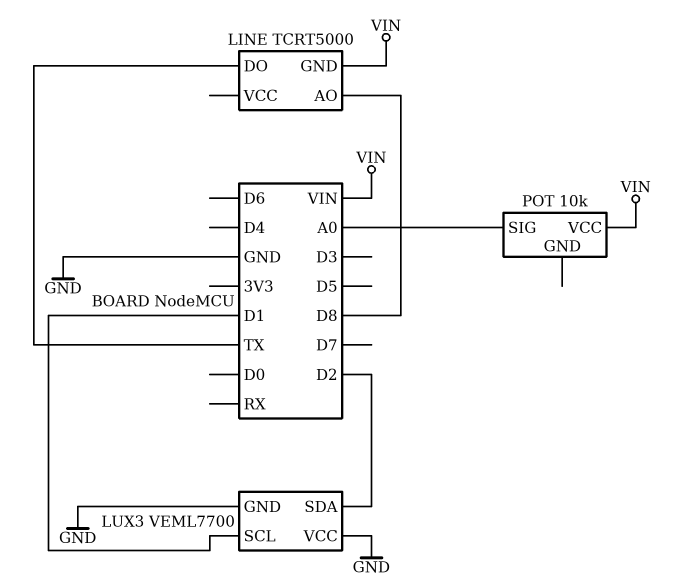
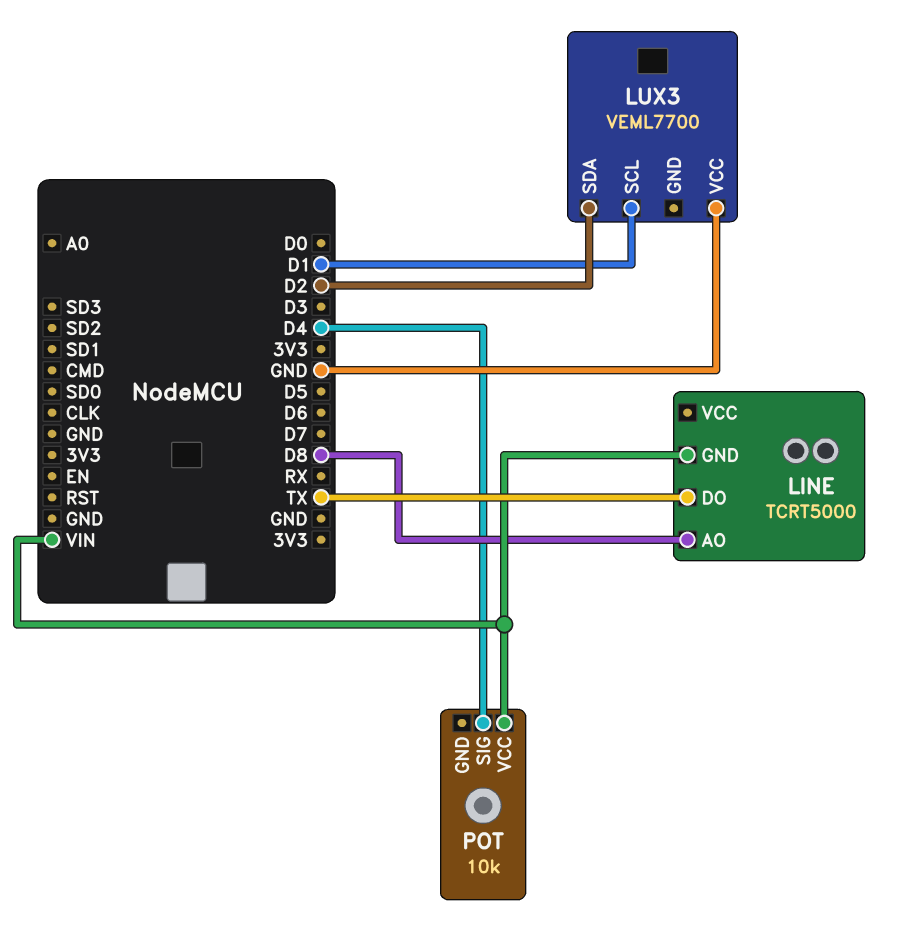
LUX3 pin GND: GND -> none
POT pin SIG: A0 -> D4

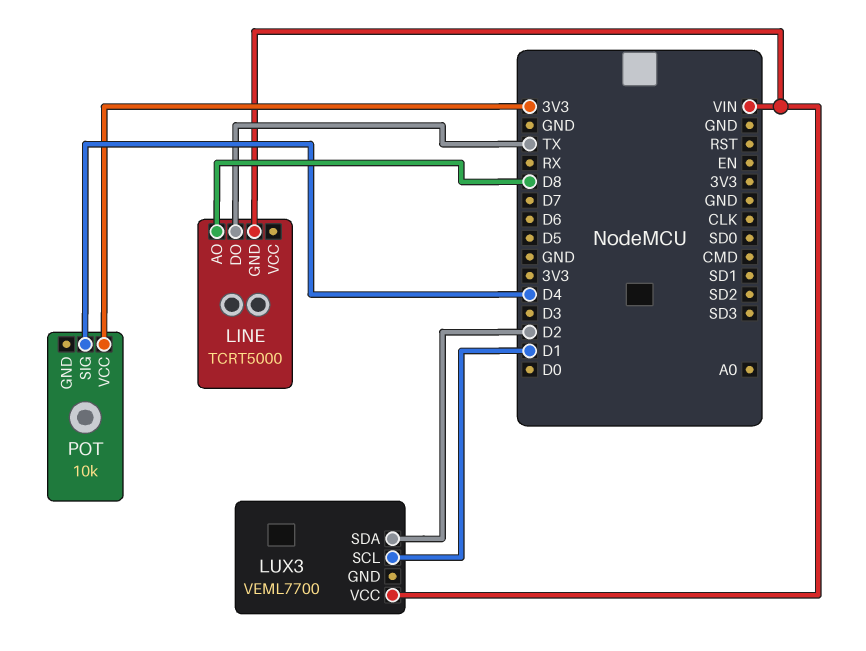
LUX3 pin VCC: GND -> VIN
POT pin VCC: VIN -> 3V3

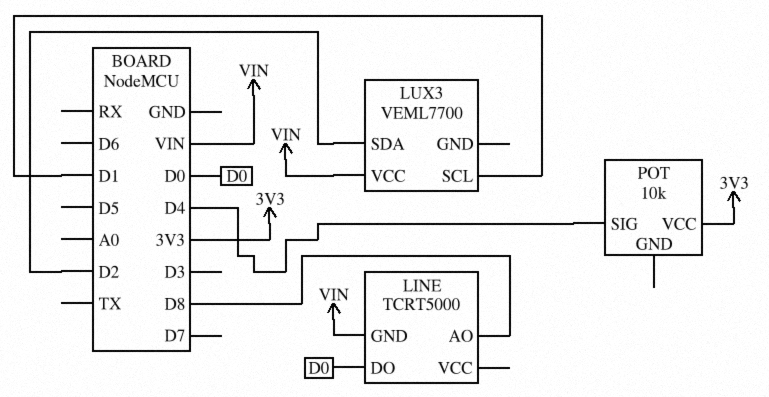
LINE pin DO: TX -> D0

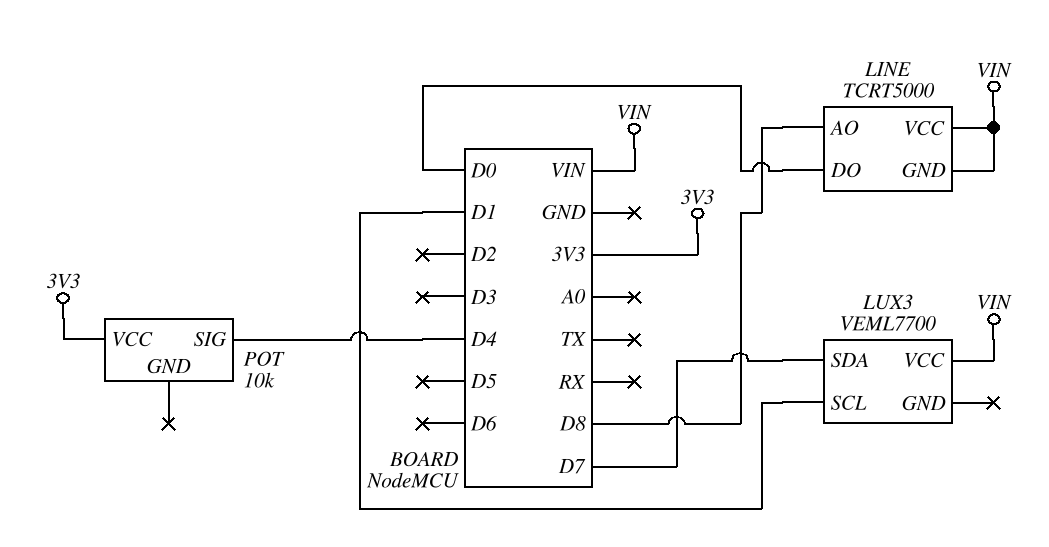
LINE pin VCC: none -> VIN
LUX3 pin SDA: D2 -> D7

